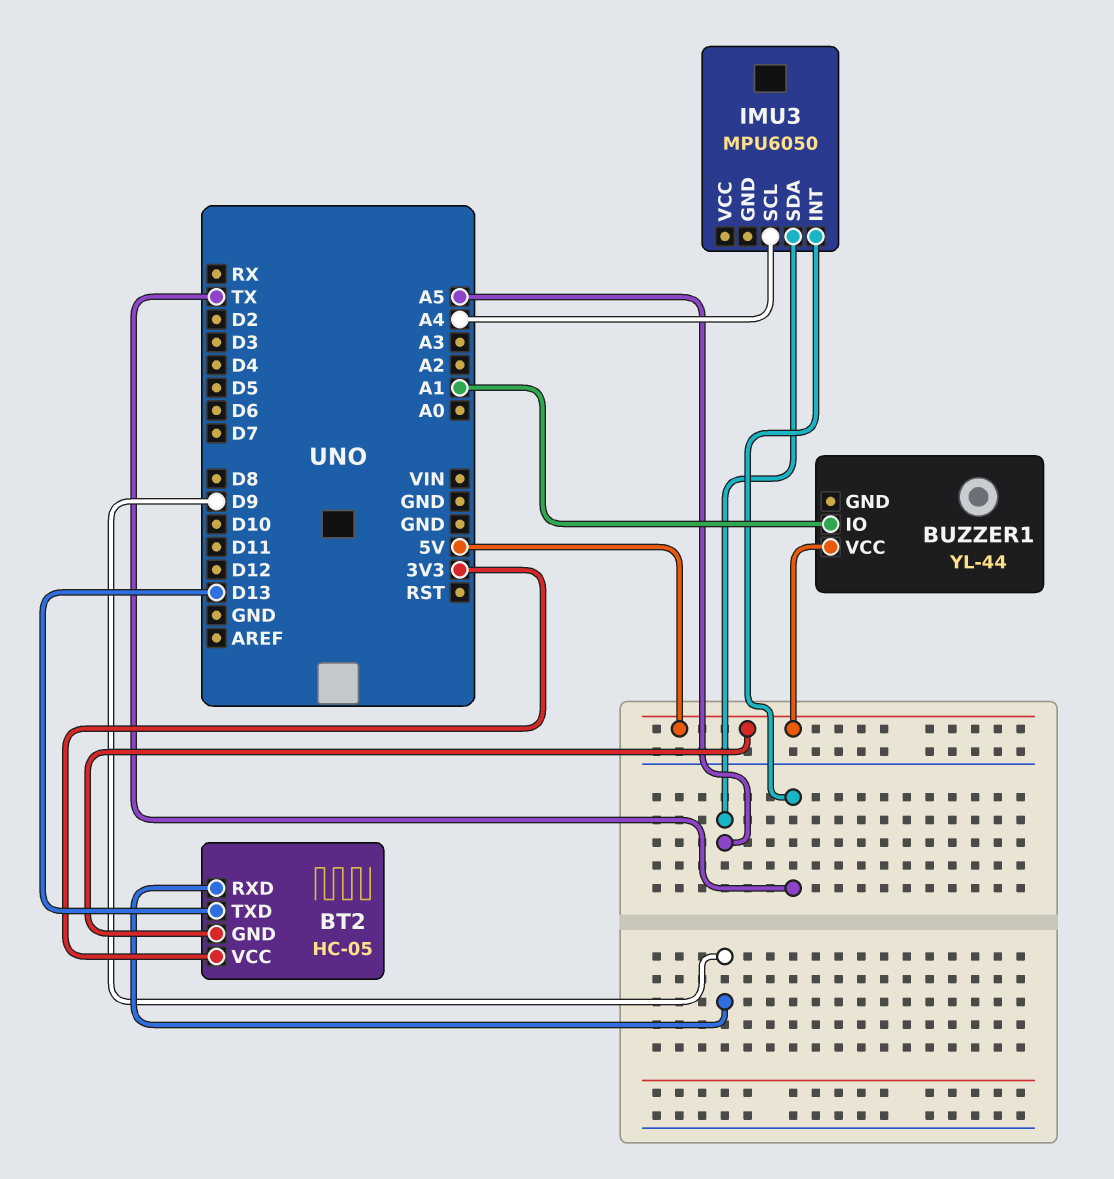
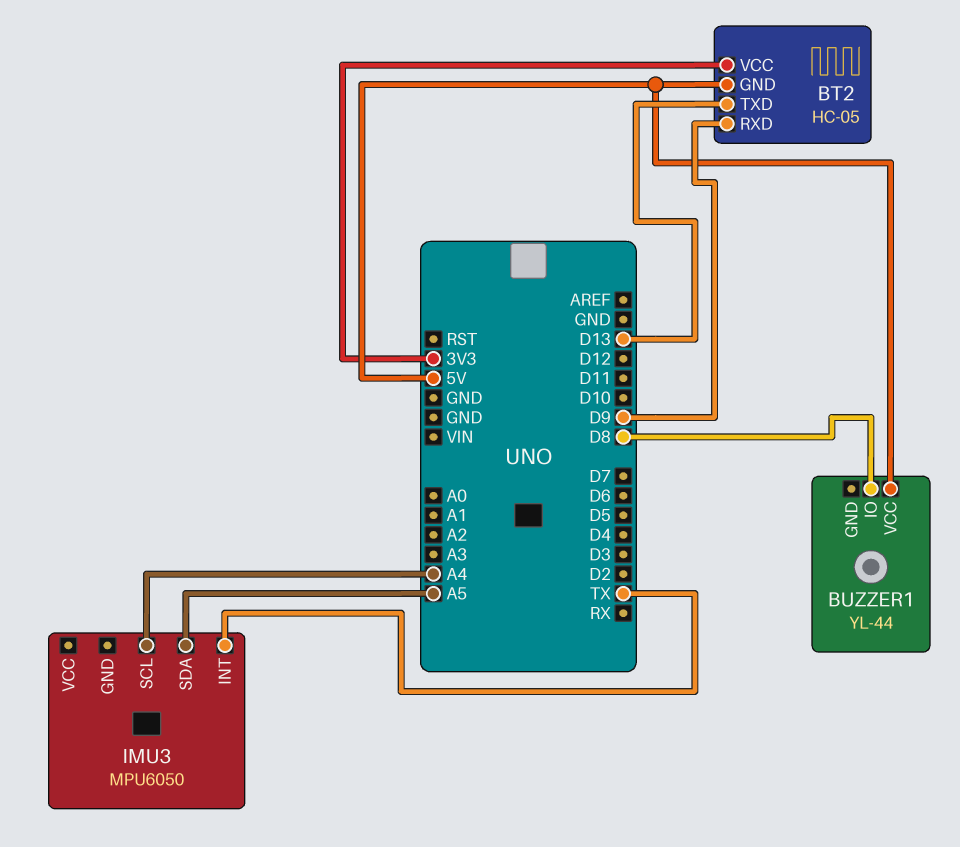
BUZZER1 pin IO: A1 -> D8

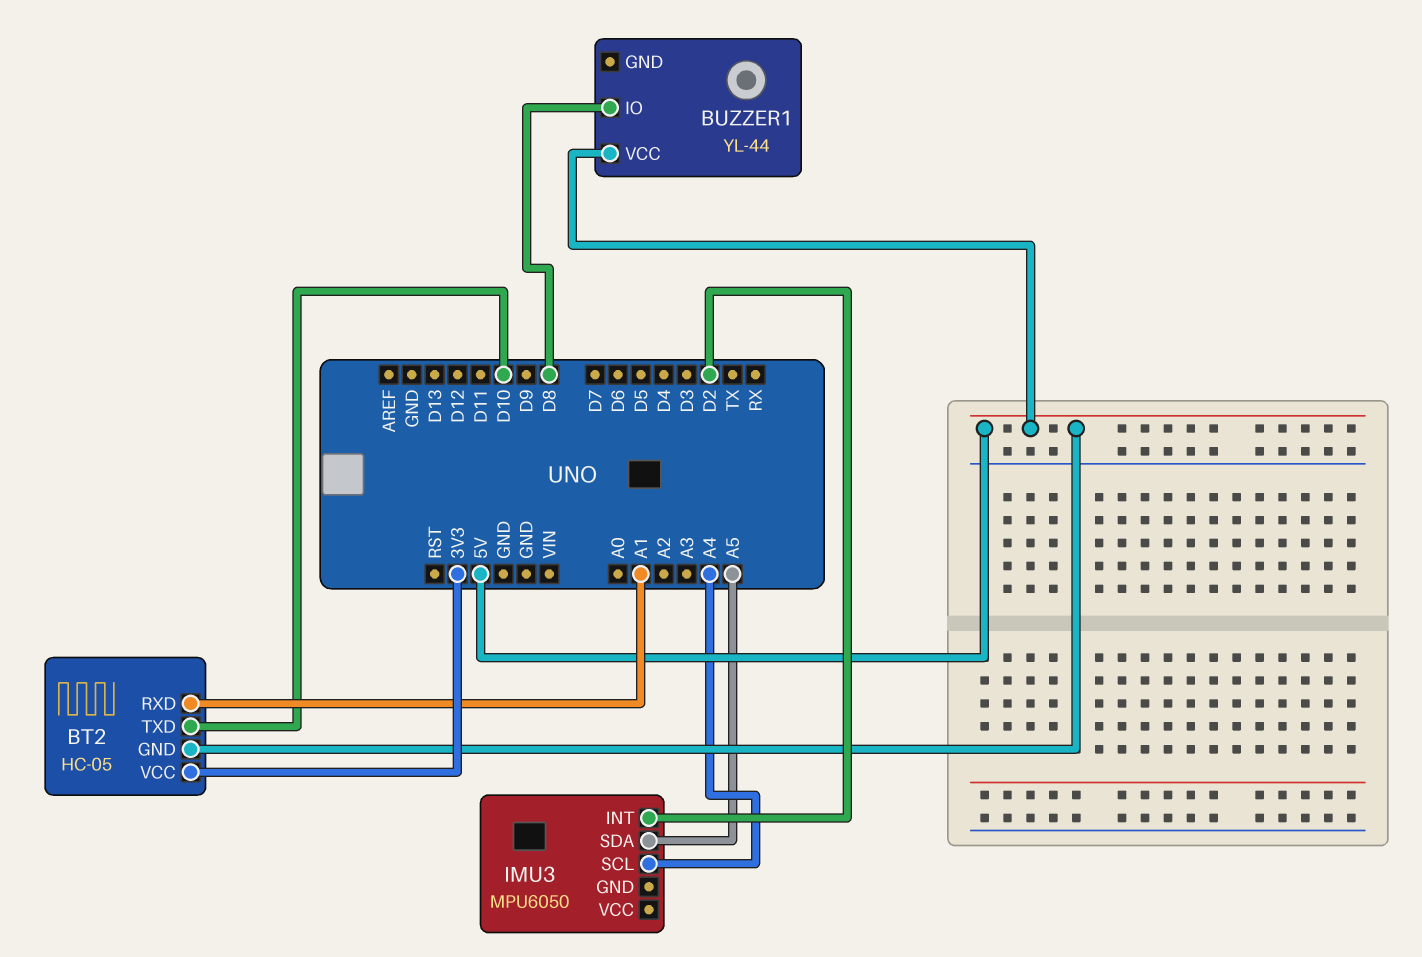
BT2 pin RXD: D9 -> A1
BT2 pin TXD: D13 -> D10
IMU3 pin INT: TX -> D2

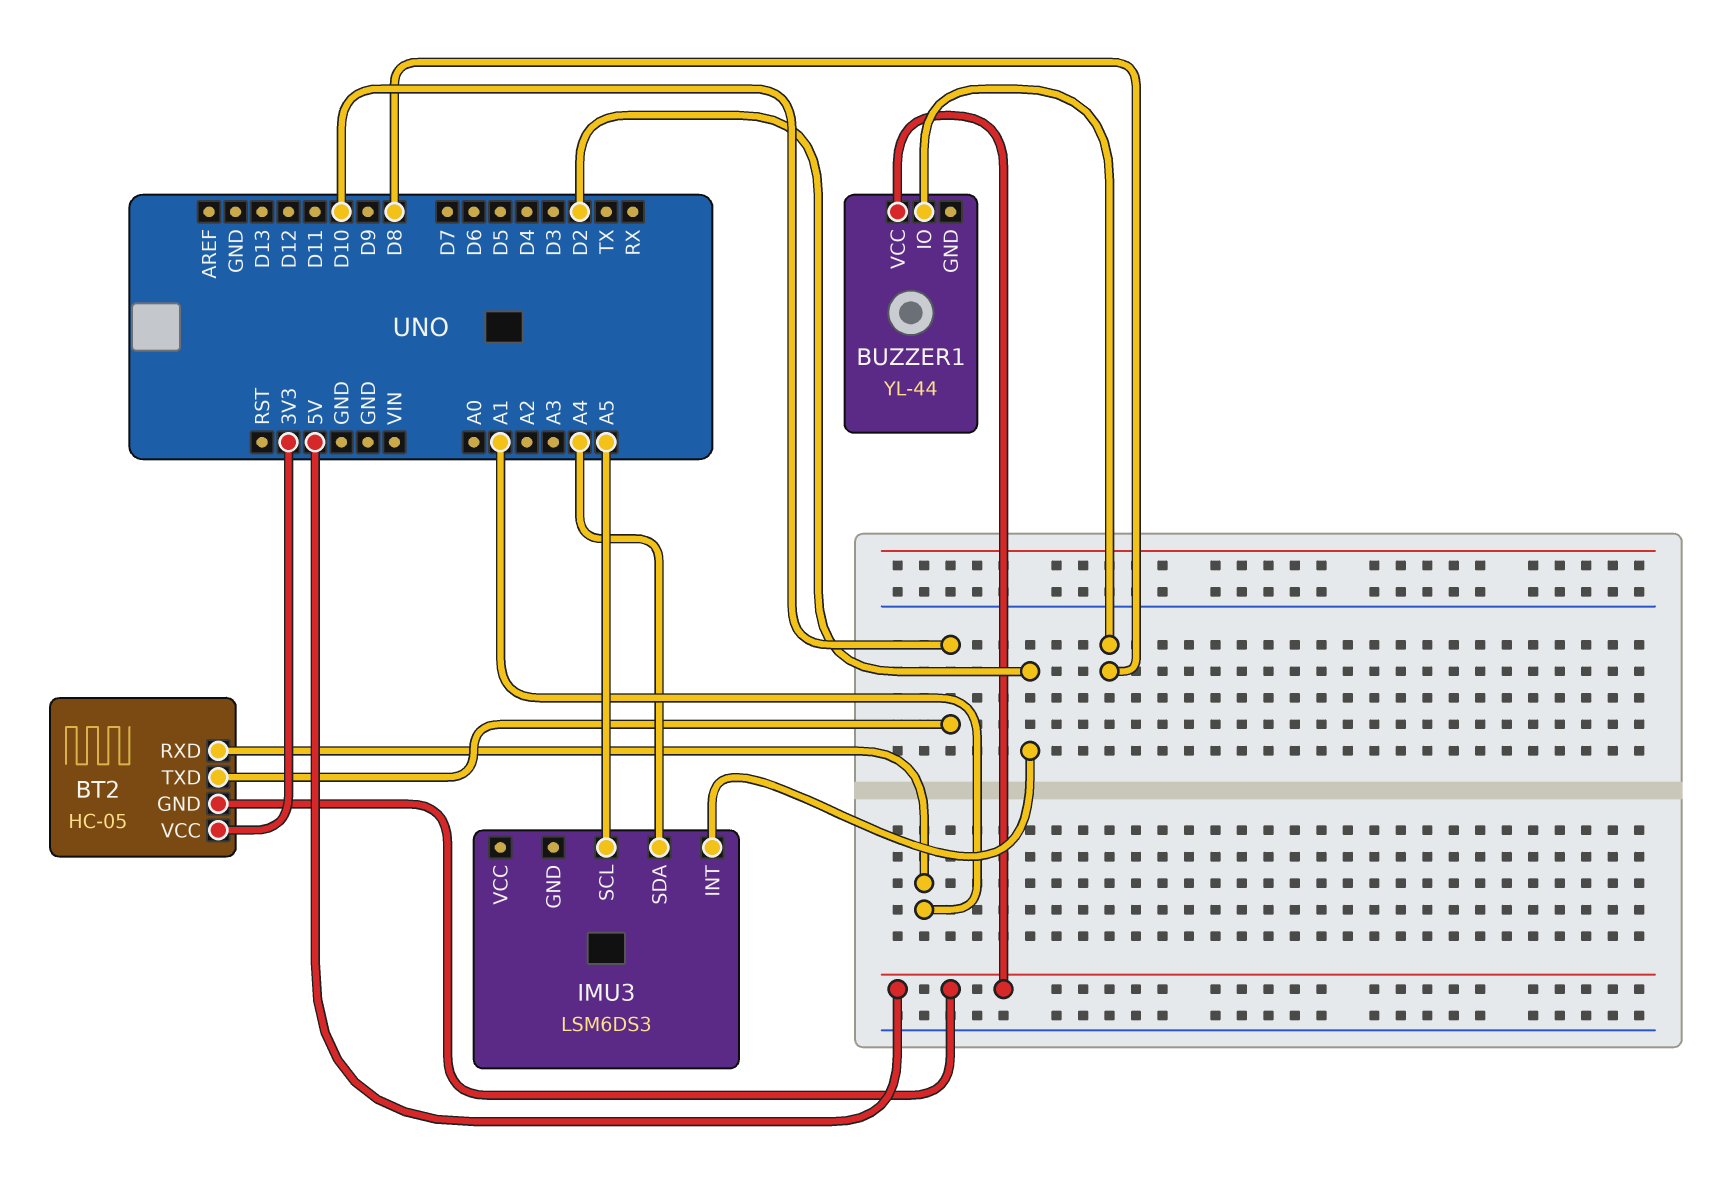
IMU3: MPU6050 -> LSM6DS3
IMU3 pin SCL: A4 -> A5
IMU3 pin SDA: A5 -> A4

